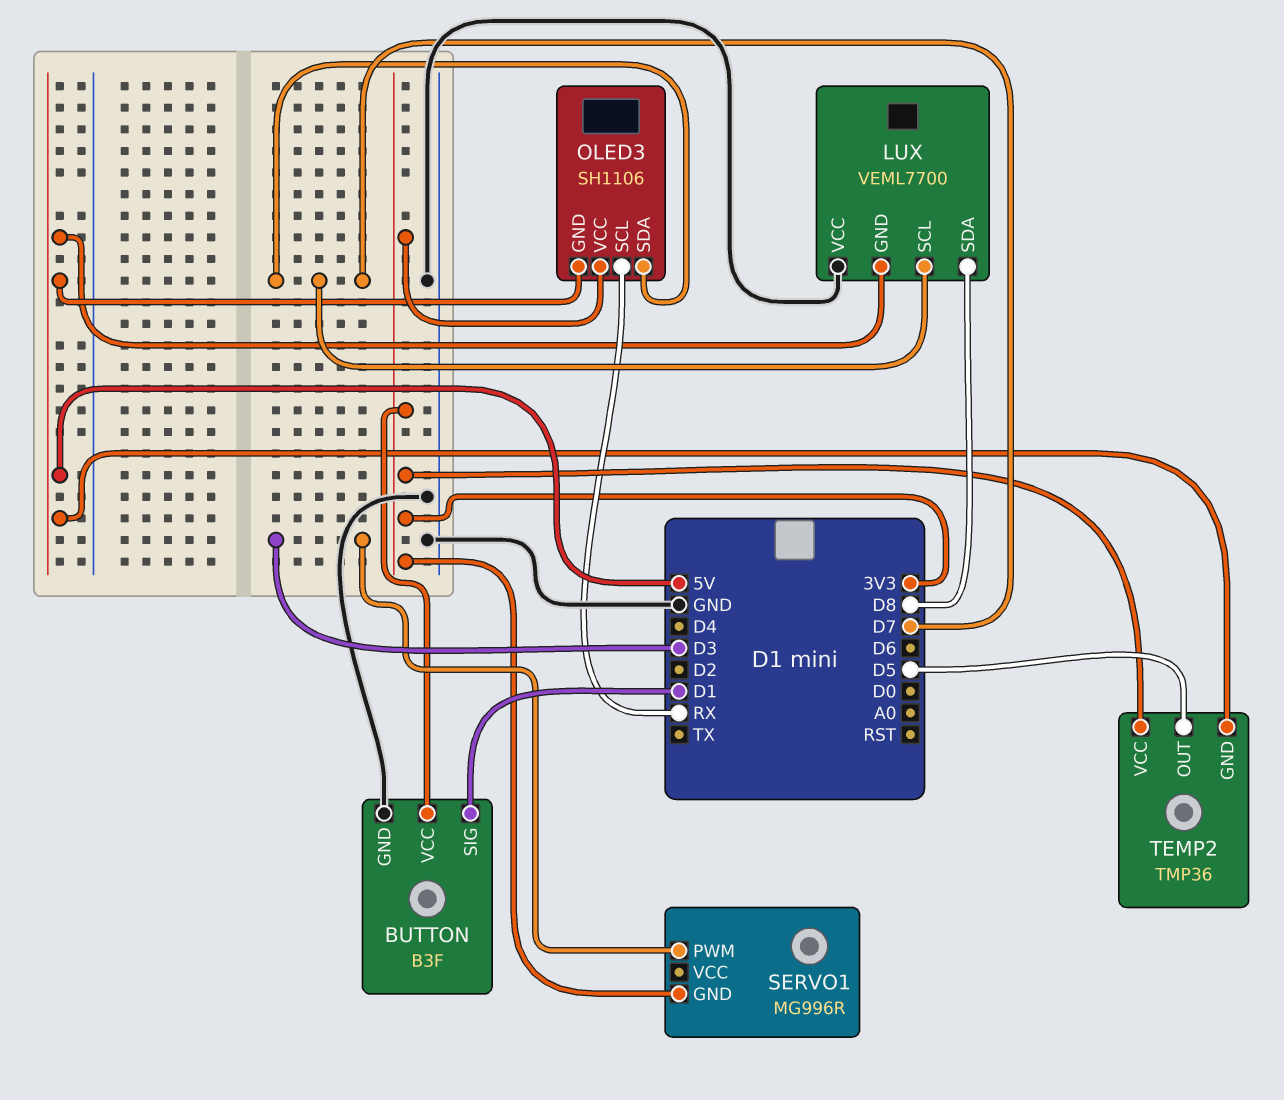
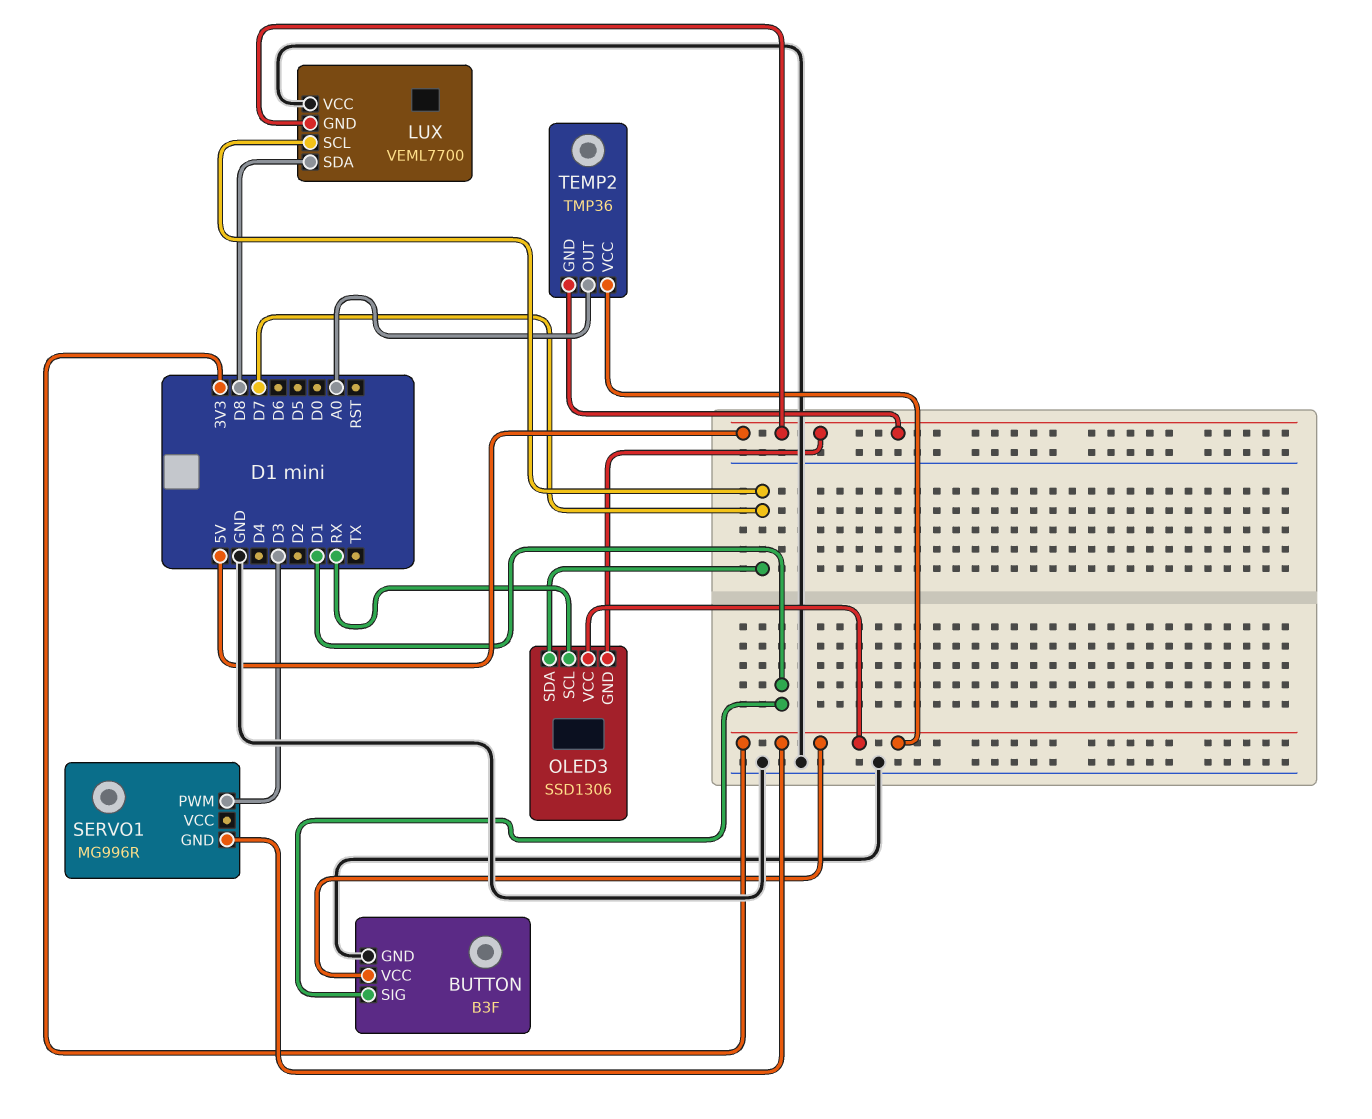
OLED3: SH1106 -> SSD1306
TEMP2 pin OUT: D5 -> A0

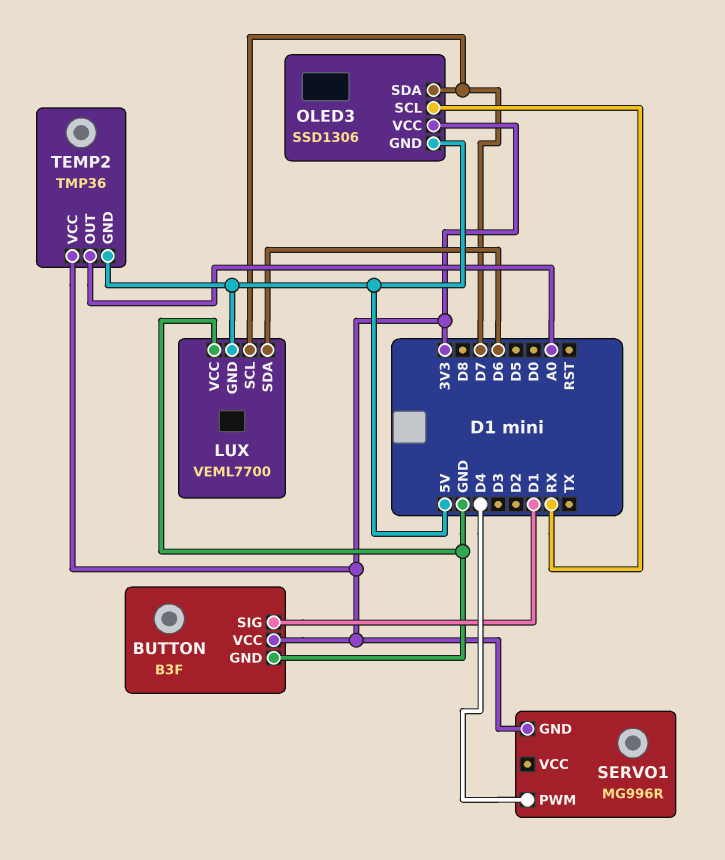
LUX pin SDA: D8 -> D6
SERVO1 pin PWM: D3 -> D4

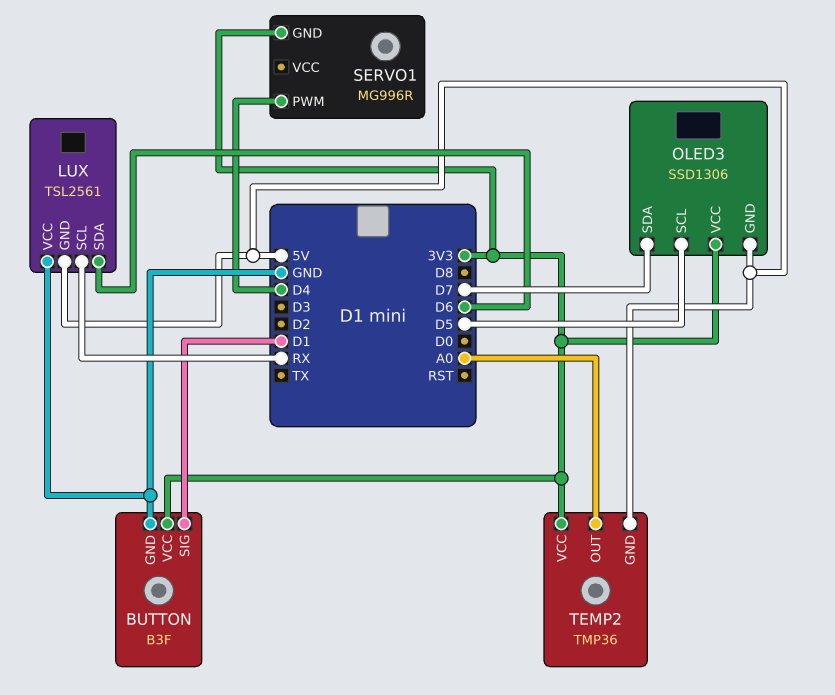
LUX: VEML7700 -> TSL2561
LUX pin SCL: D7 -> RX
OLED3 pin SCL: RX -> D5

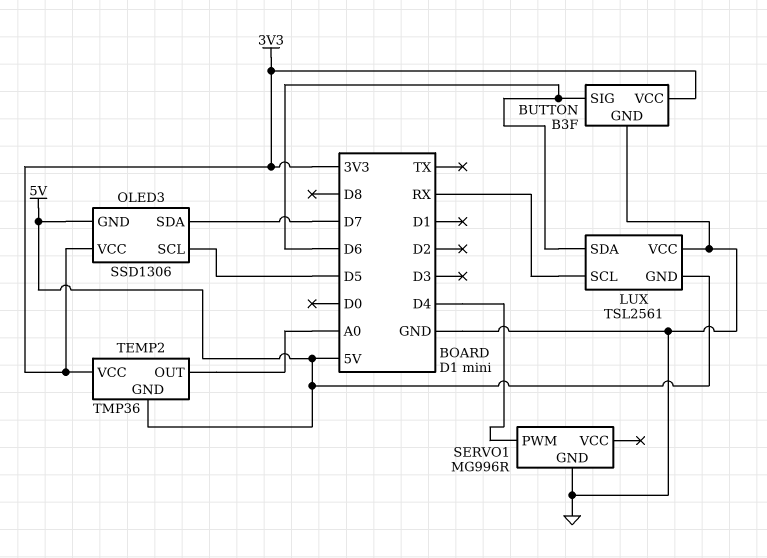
BUTTON pin SIG: D1 -> D6
SERVO1 pin GND: 3V3 -> GND

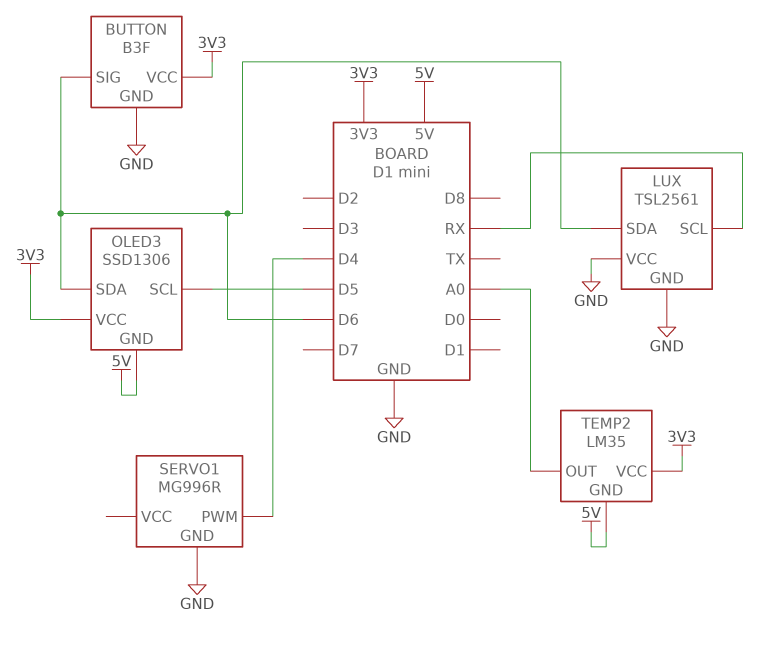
LUX pin GND: 5V -> GND
OLED3 pin SDA: D7 -> D6
TEMP2: TMP36 -> LM35

